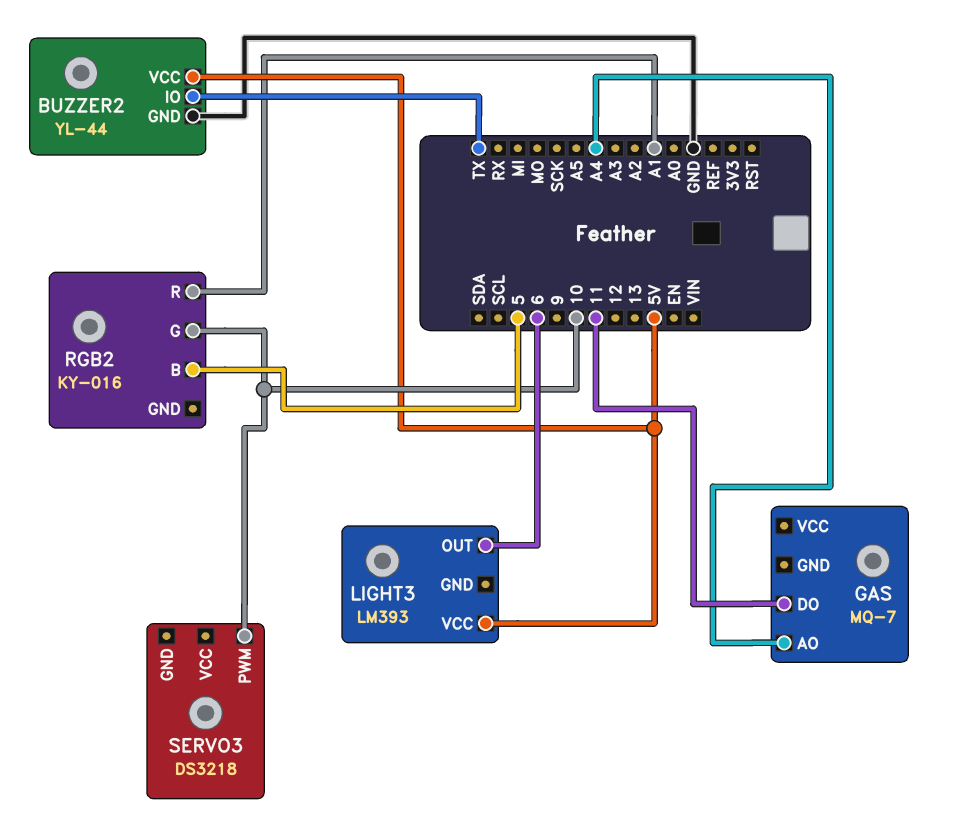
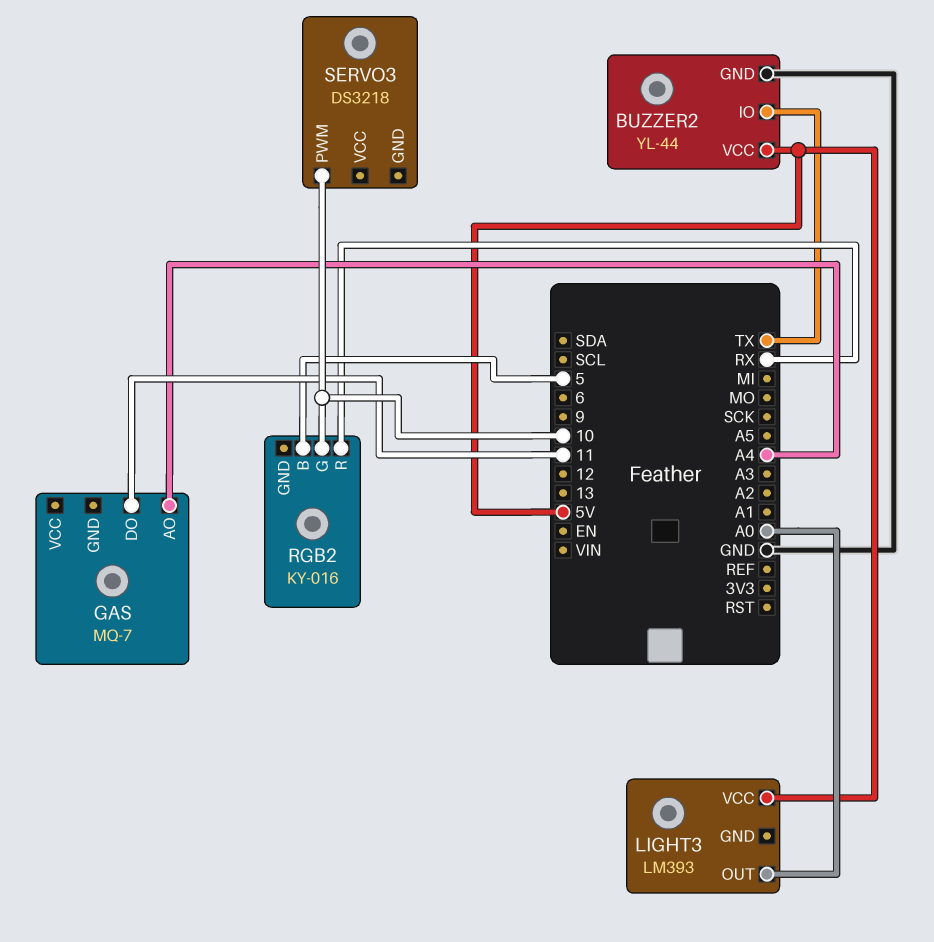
LIGHT3 pin OUT: 6 -> A0
RGB2 pin R: A1 -> RX

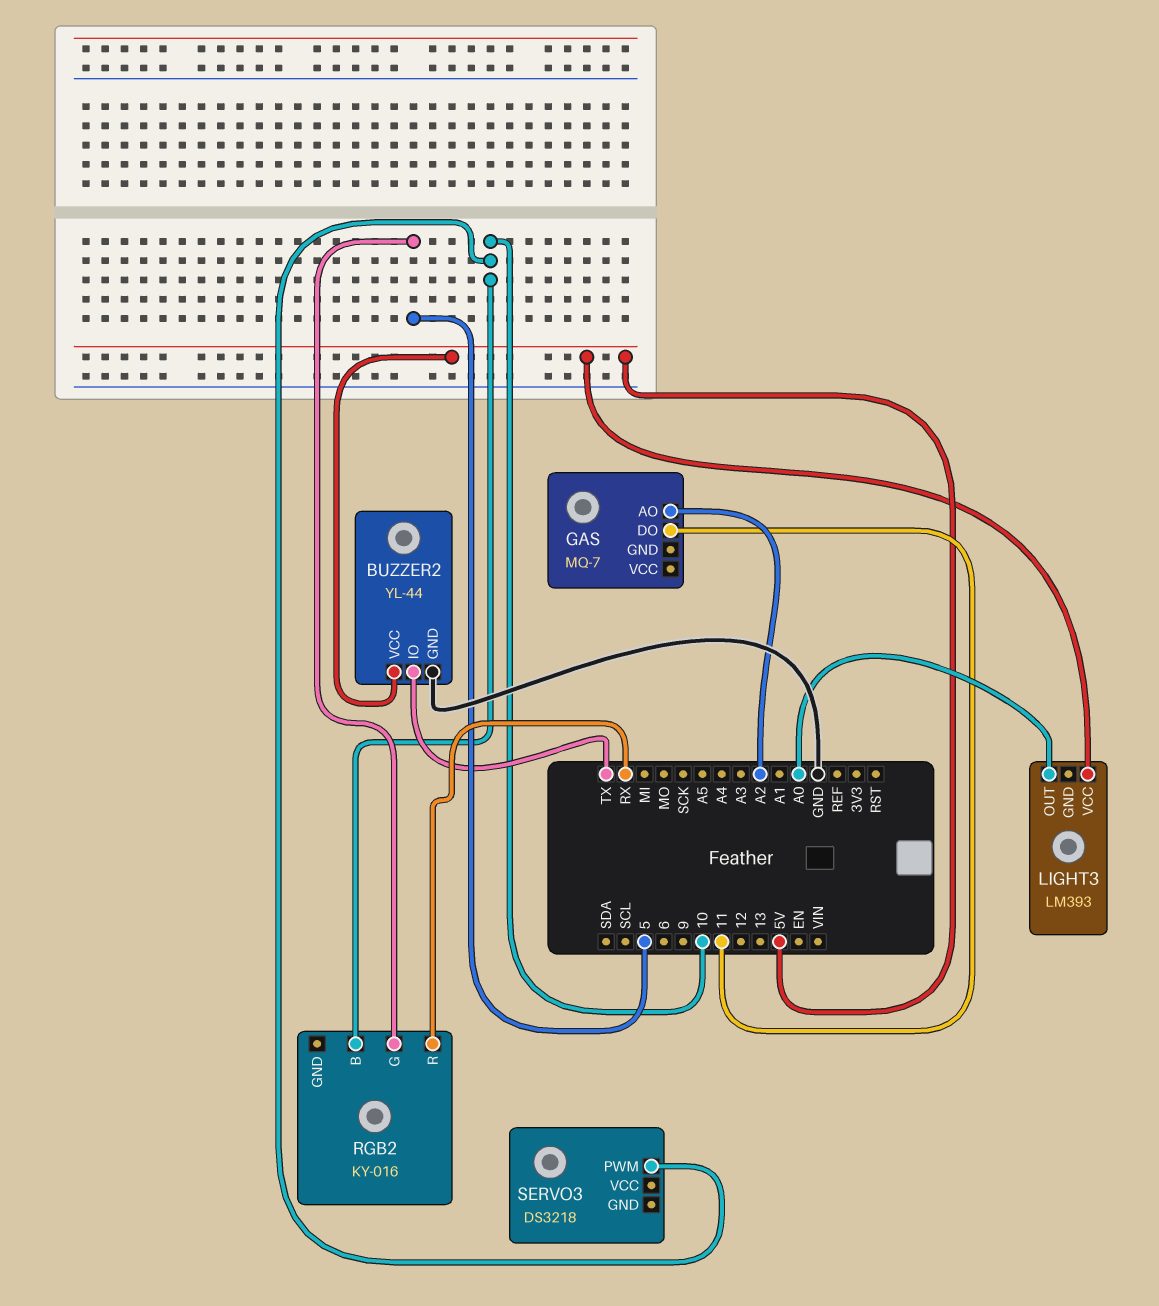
GAS pin AO: A4 -> A2
RGB2 pin B: 5 -> 10
RGB2 pin G: 10 -> 5

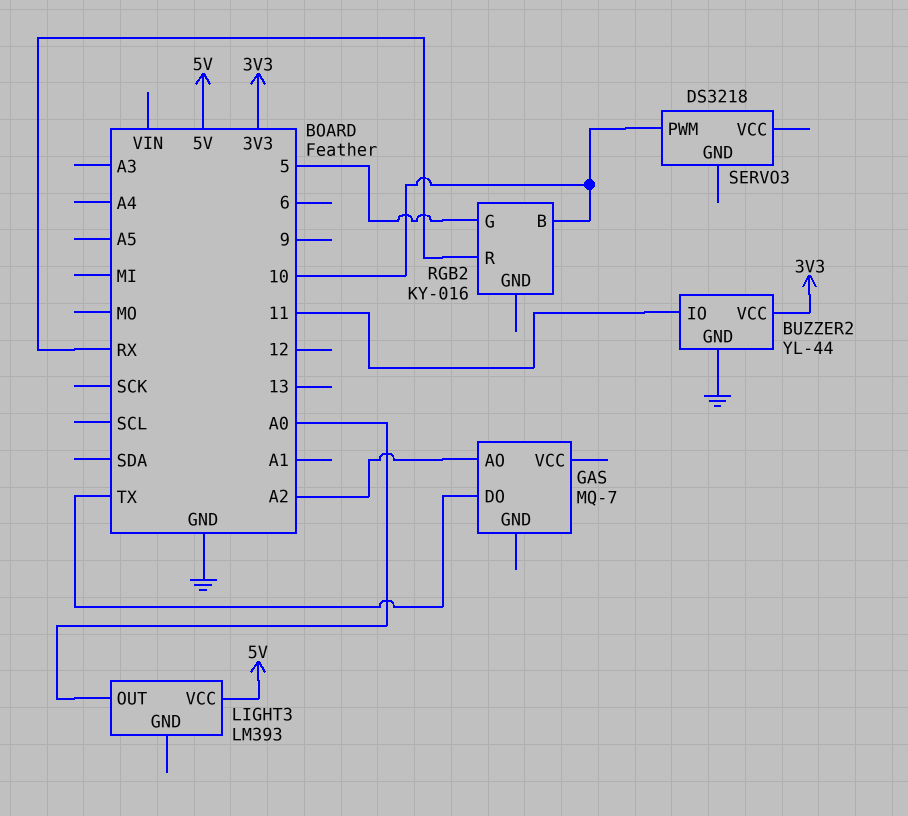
BUZZER2 pin IO: TX -> 11
BUZZER2 pin VCC: 5V -> 3V3
GAS pin DO: 11 -> TX

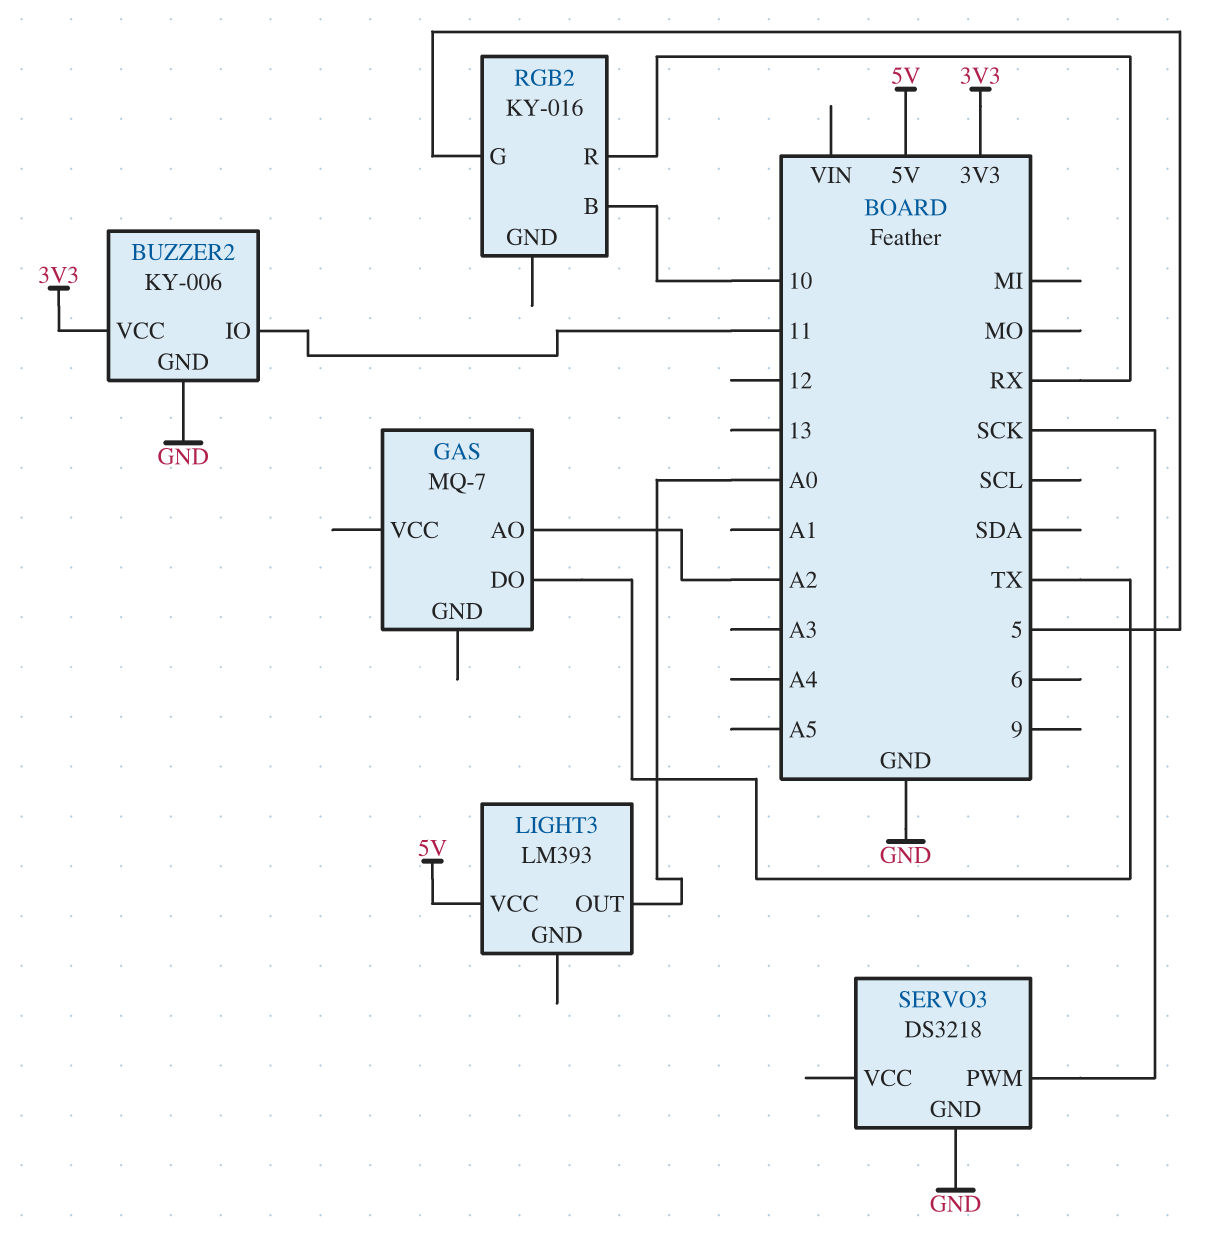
BUZZER2: YL-44 -> KY-006
SERVO3 pin GND: none -> GND
SERVO3 pin PWM: 10 -> SCK

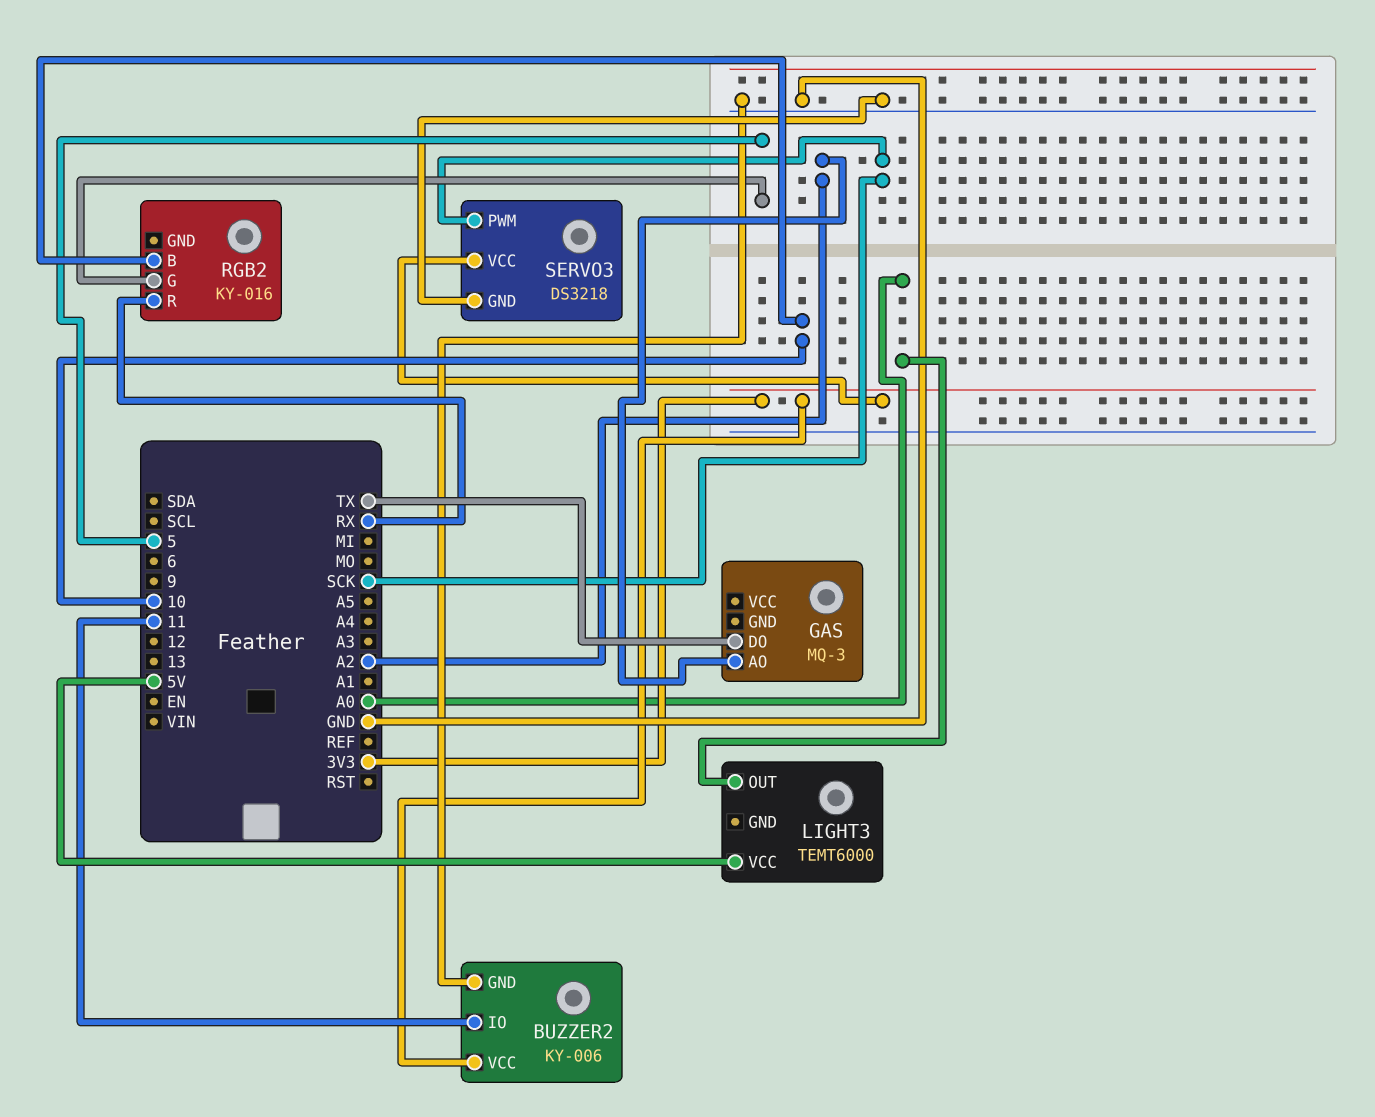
GAS: MQ-7 -> MQ-3
LIGHT3: LM393 -> TEMT6000
SERVO3 pin VCC: none -> 3V3

